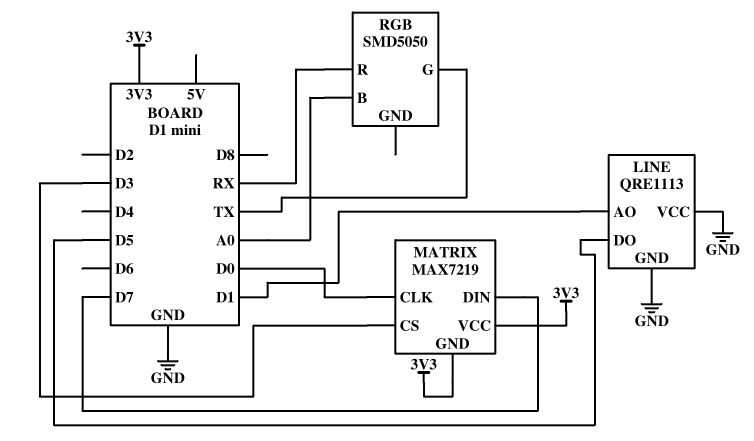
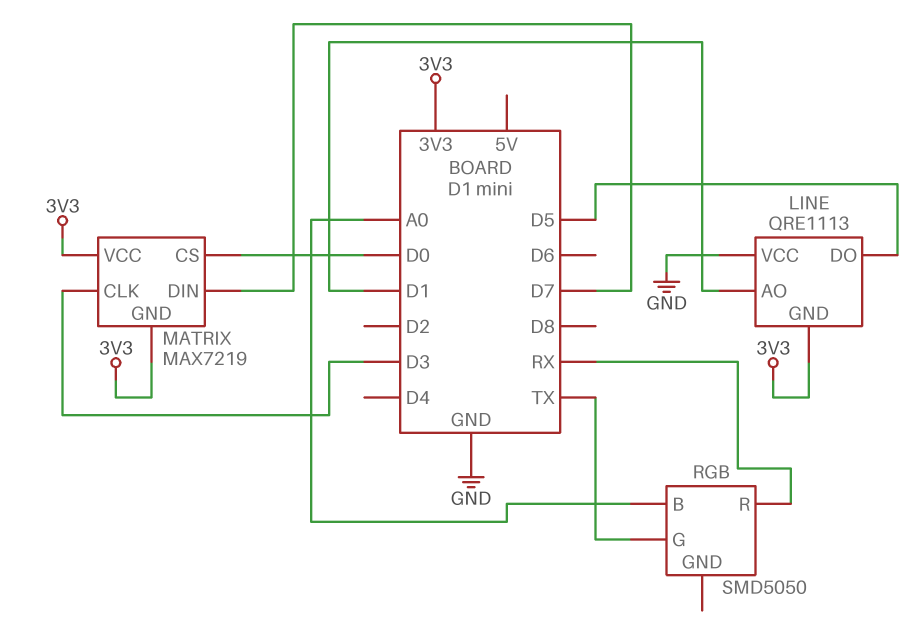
LINE pin GND: GND -> 3V3
MATRIX pin CLK: D0 -> D3
MATRIX pin CS: D3 -> D0

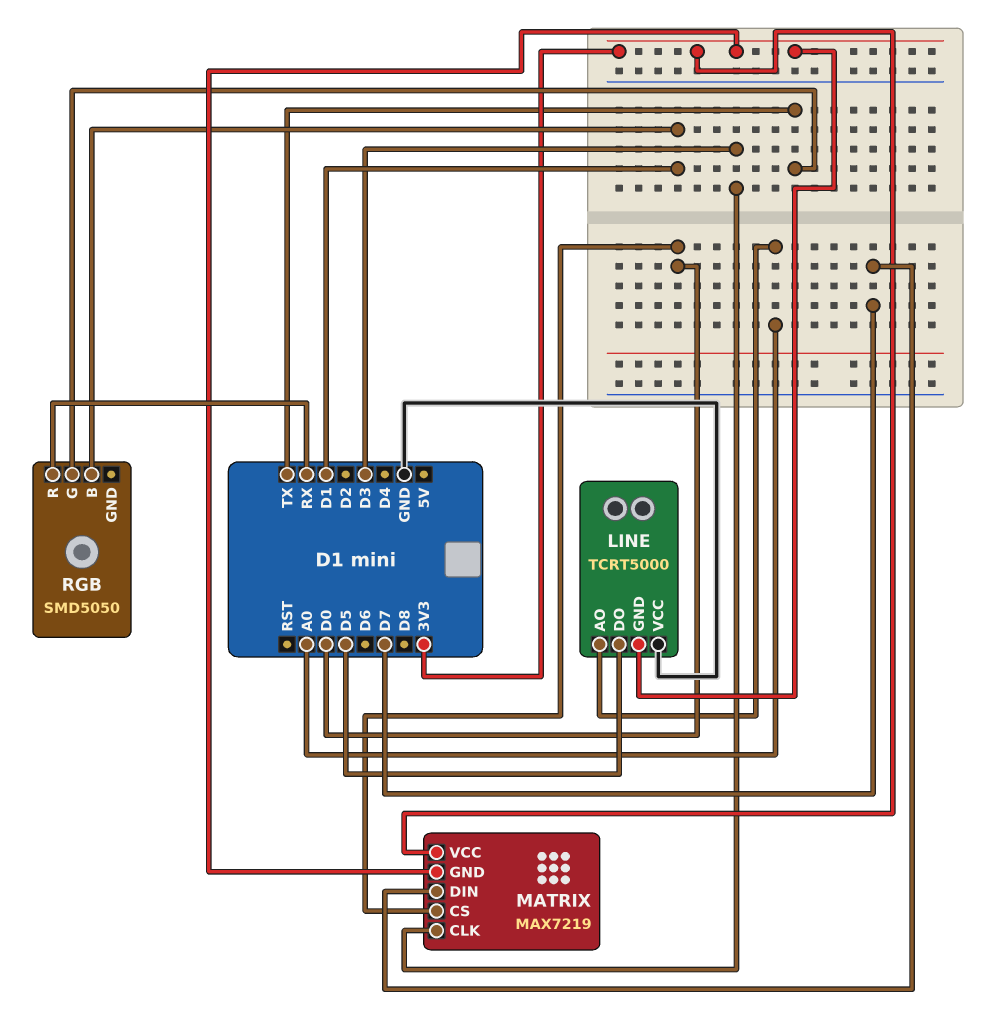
LINE: QRE1113 -> TCRT5000
LINE pin AO: D1 -> A0
RGB pin B: A0 -> D1

